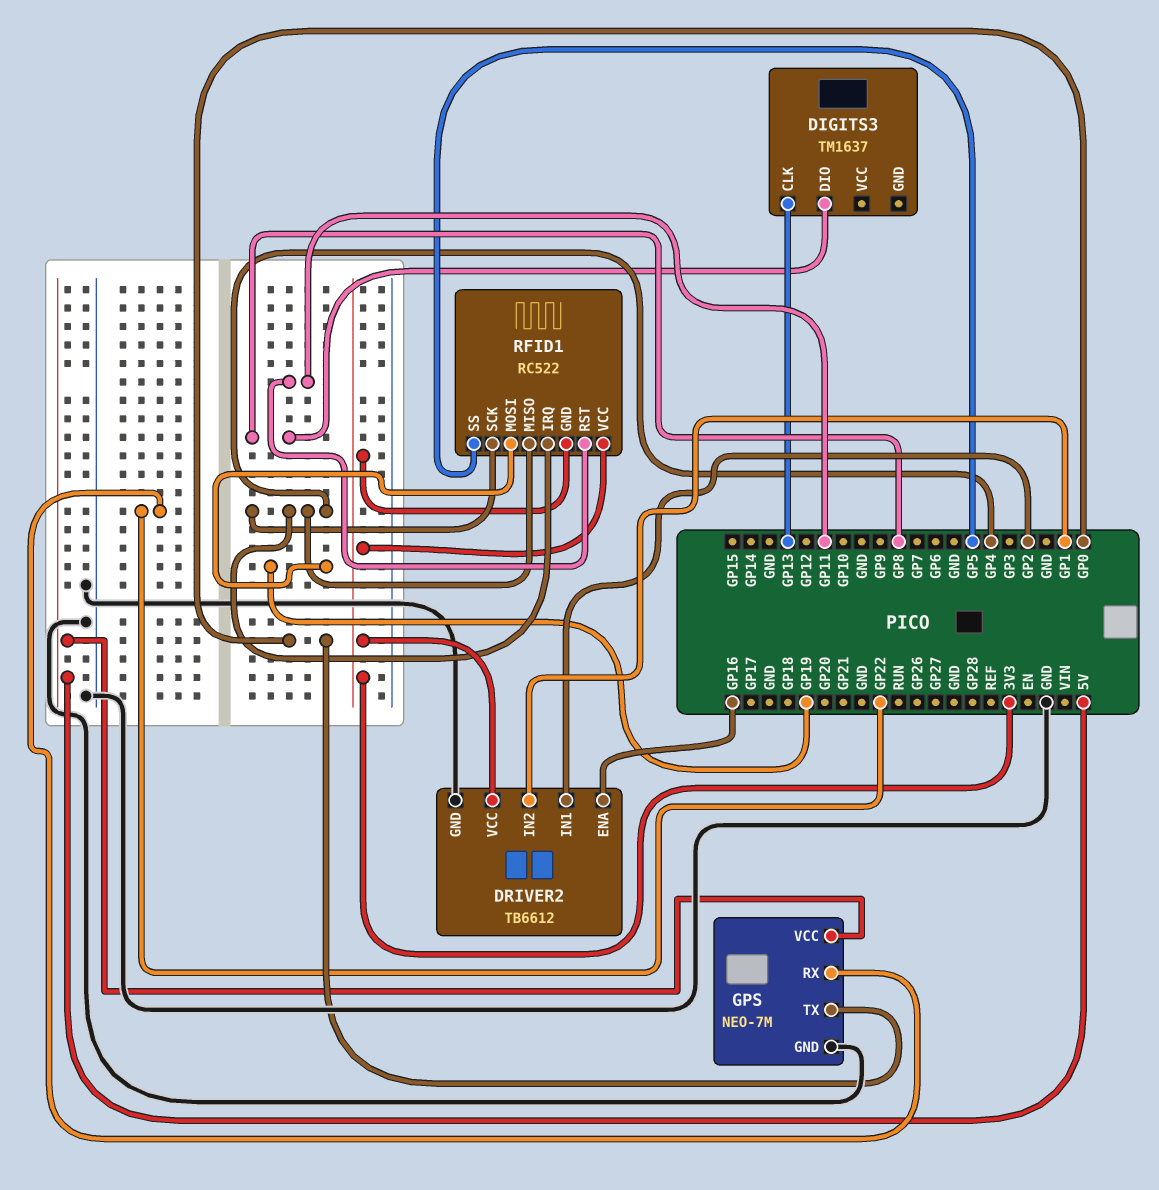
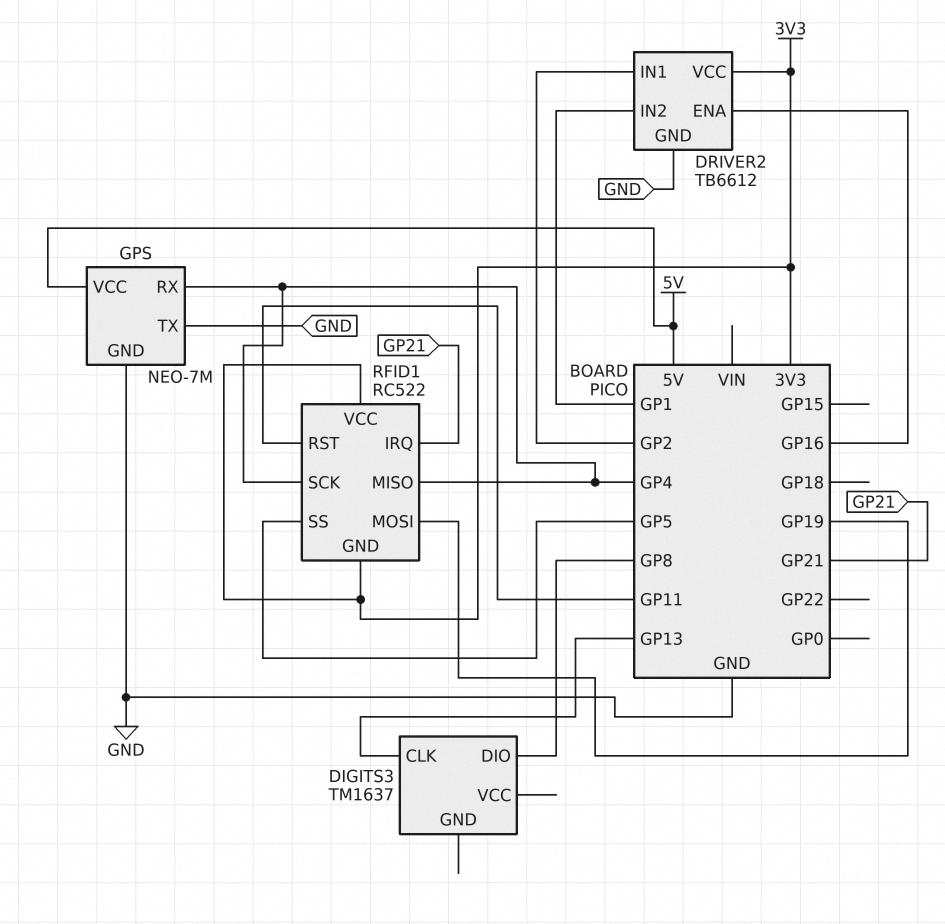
GPS pin RX: GP22 -> GP4
GPS pin TX: GP0 -> GND
RFID1 pin IRQ: GP4 -> GP21

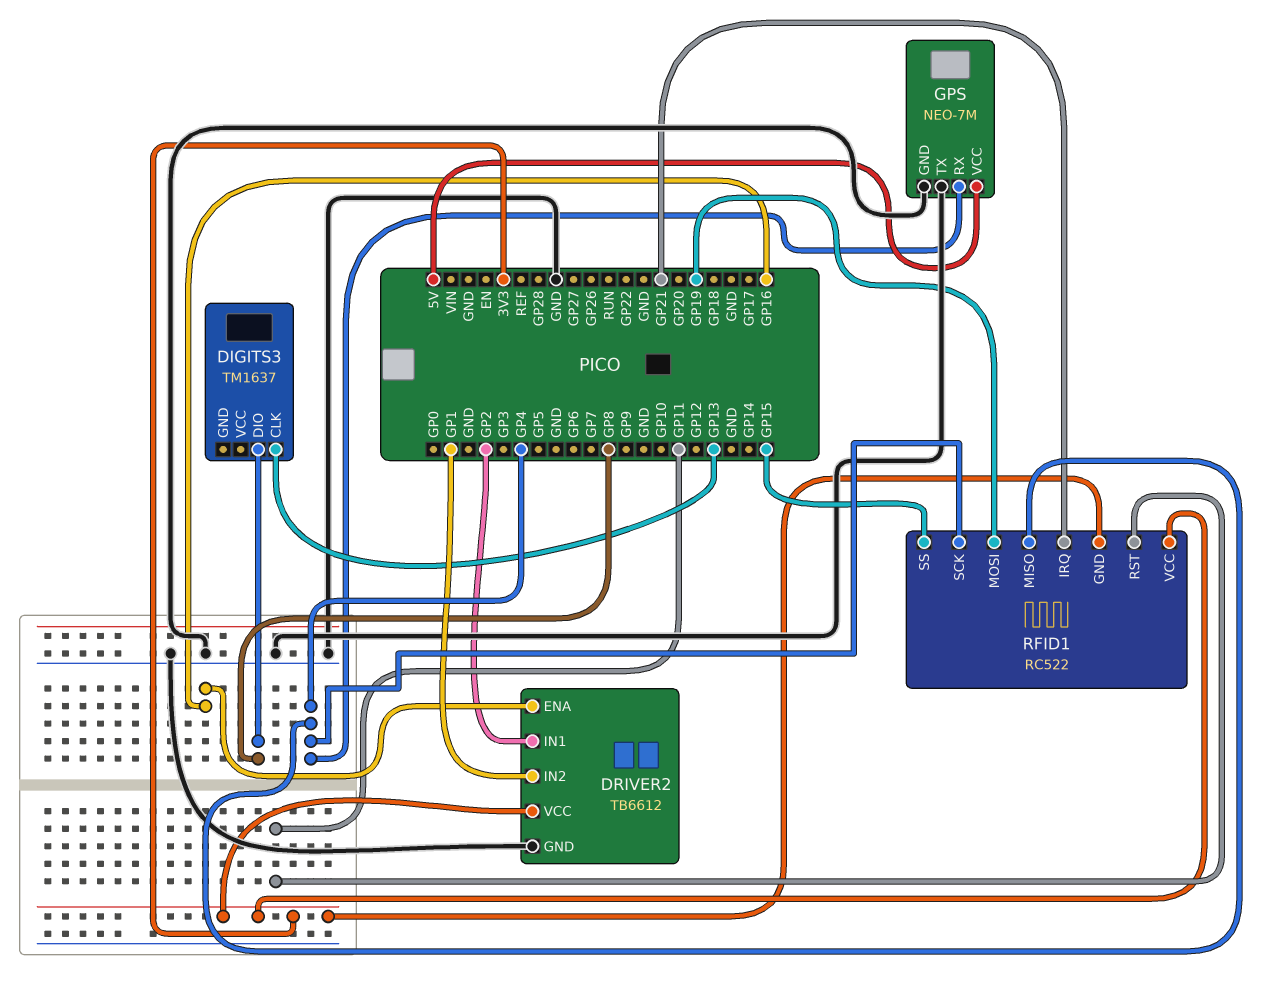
RFID1 pin SS: GP5 -> GP15

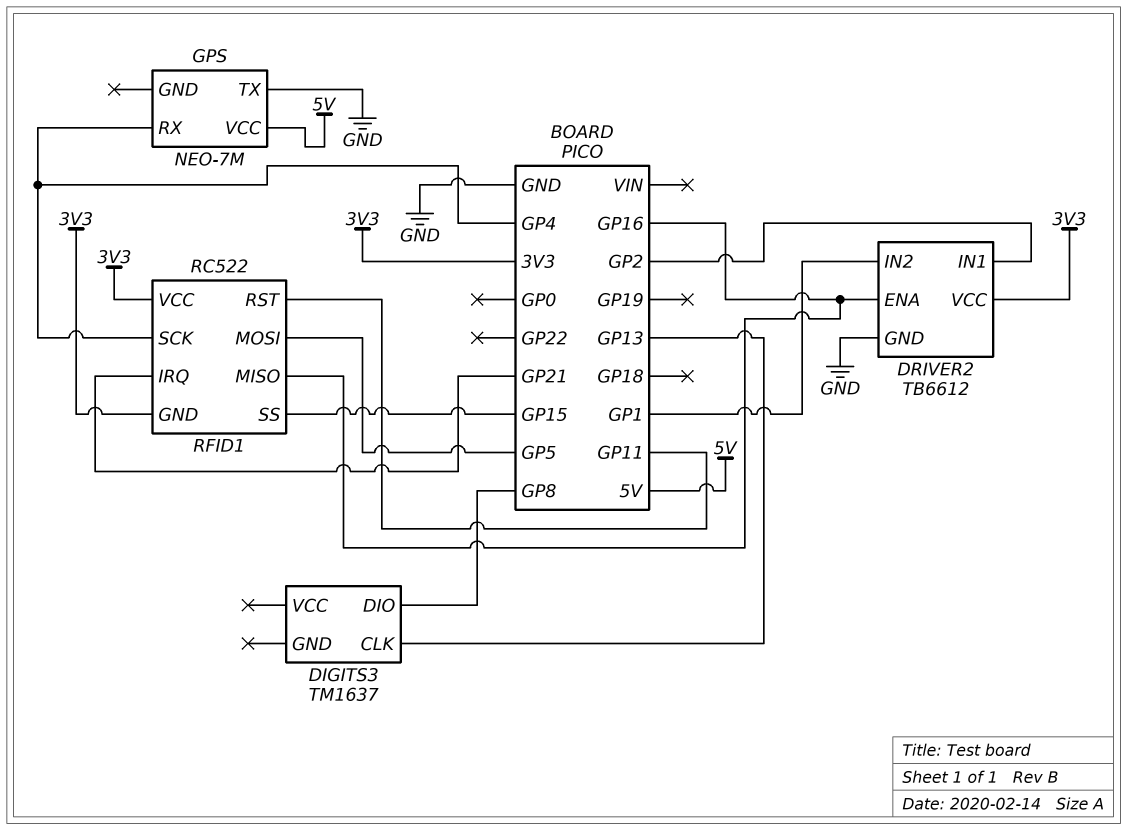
GPS pin GND: GND -> none
RFID1 pin MISO: GP4 -> GP16
RFID1 pin MOSI: GP19 -> GP5

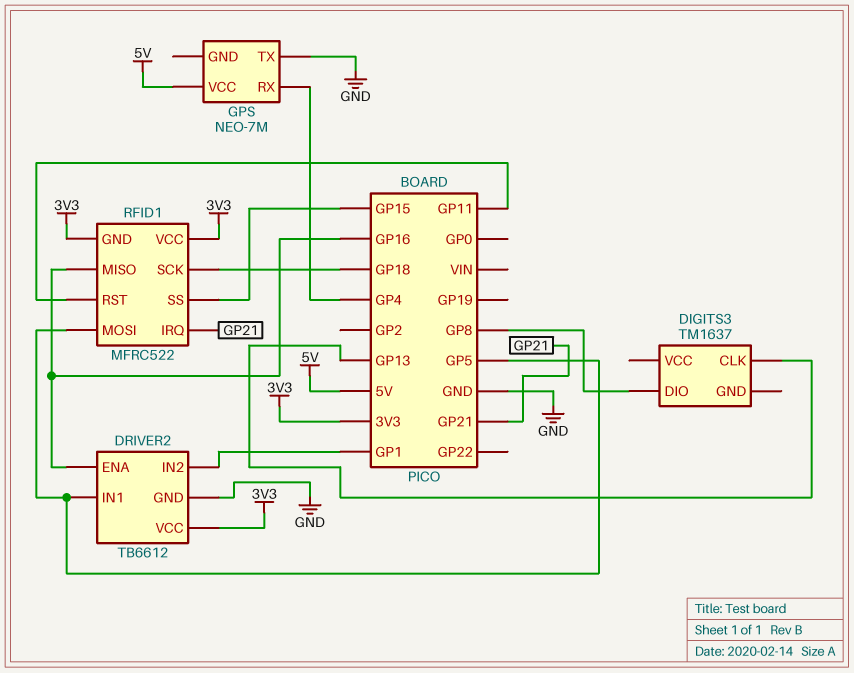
DRIVER2 pin IN1: GP2 -> GP5
RFID1: RC522 -> MFRC522
RFID1 pin SCK: GP4 -> GP18

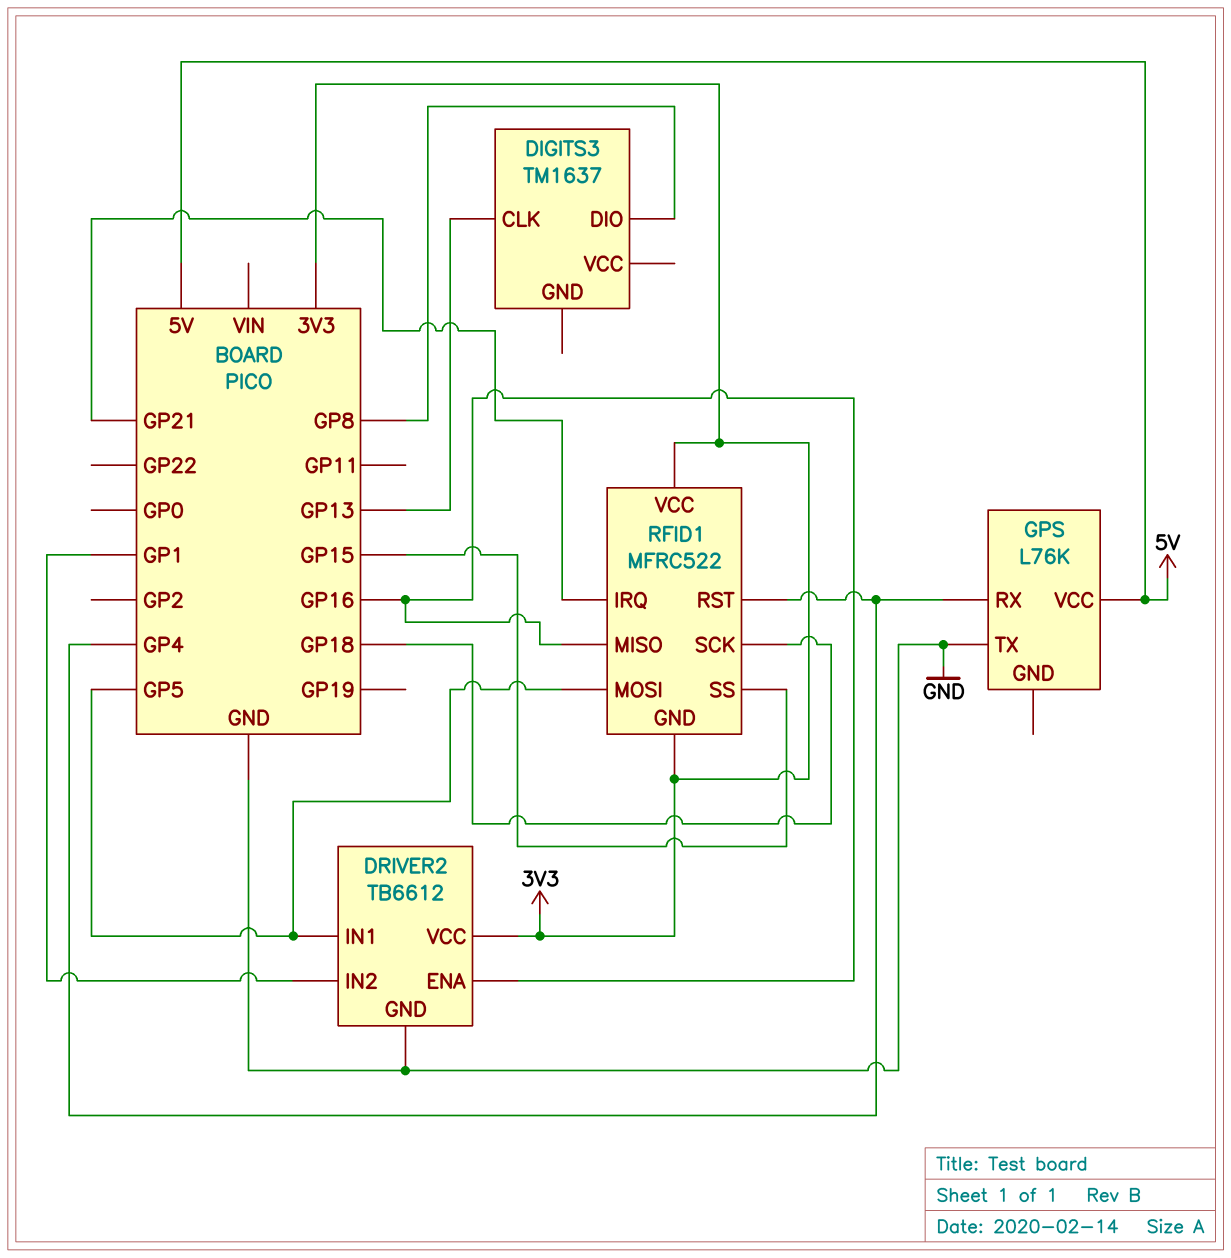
GPS: NEO-7M -> L76K
RFID1 pin RST: GP11 -> GP4

